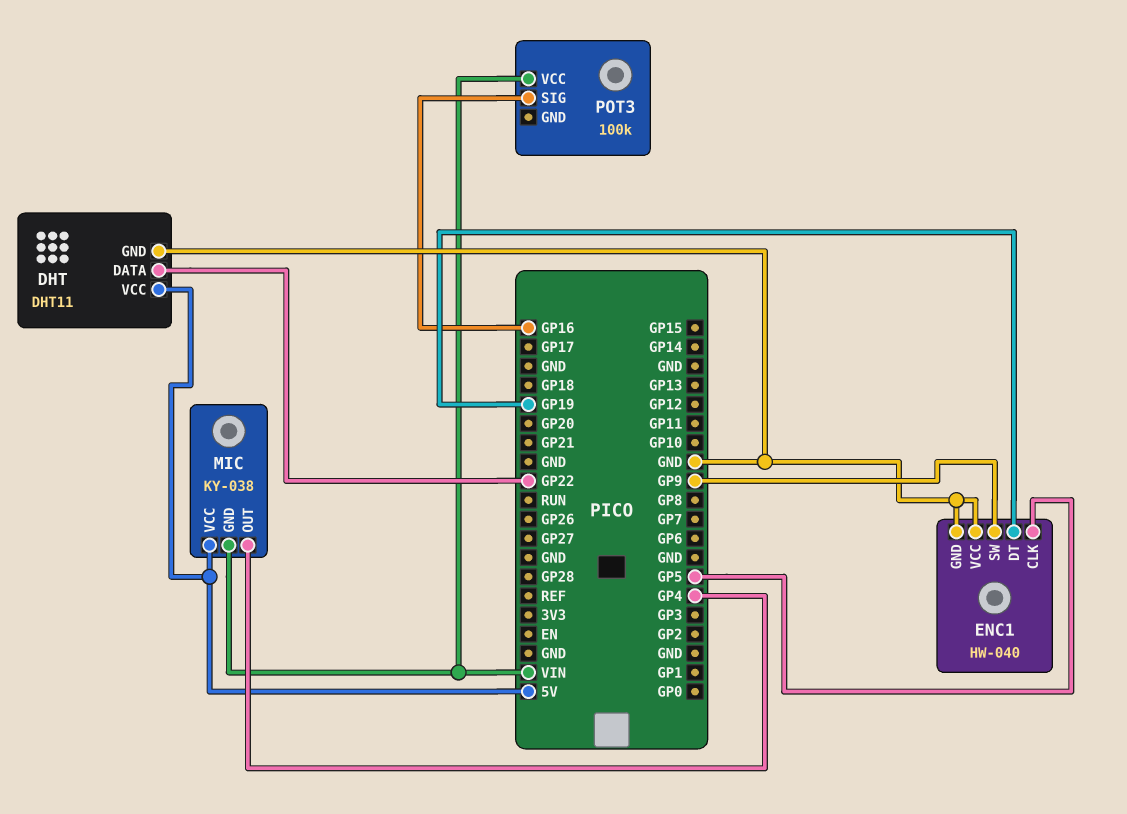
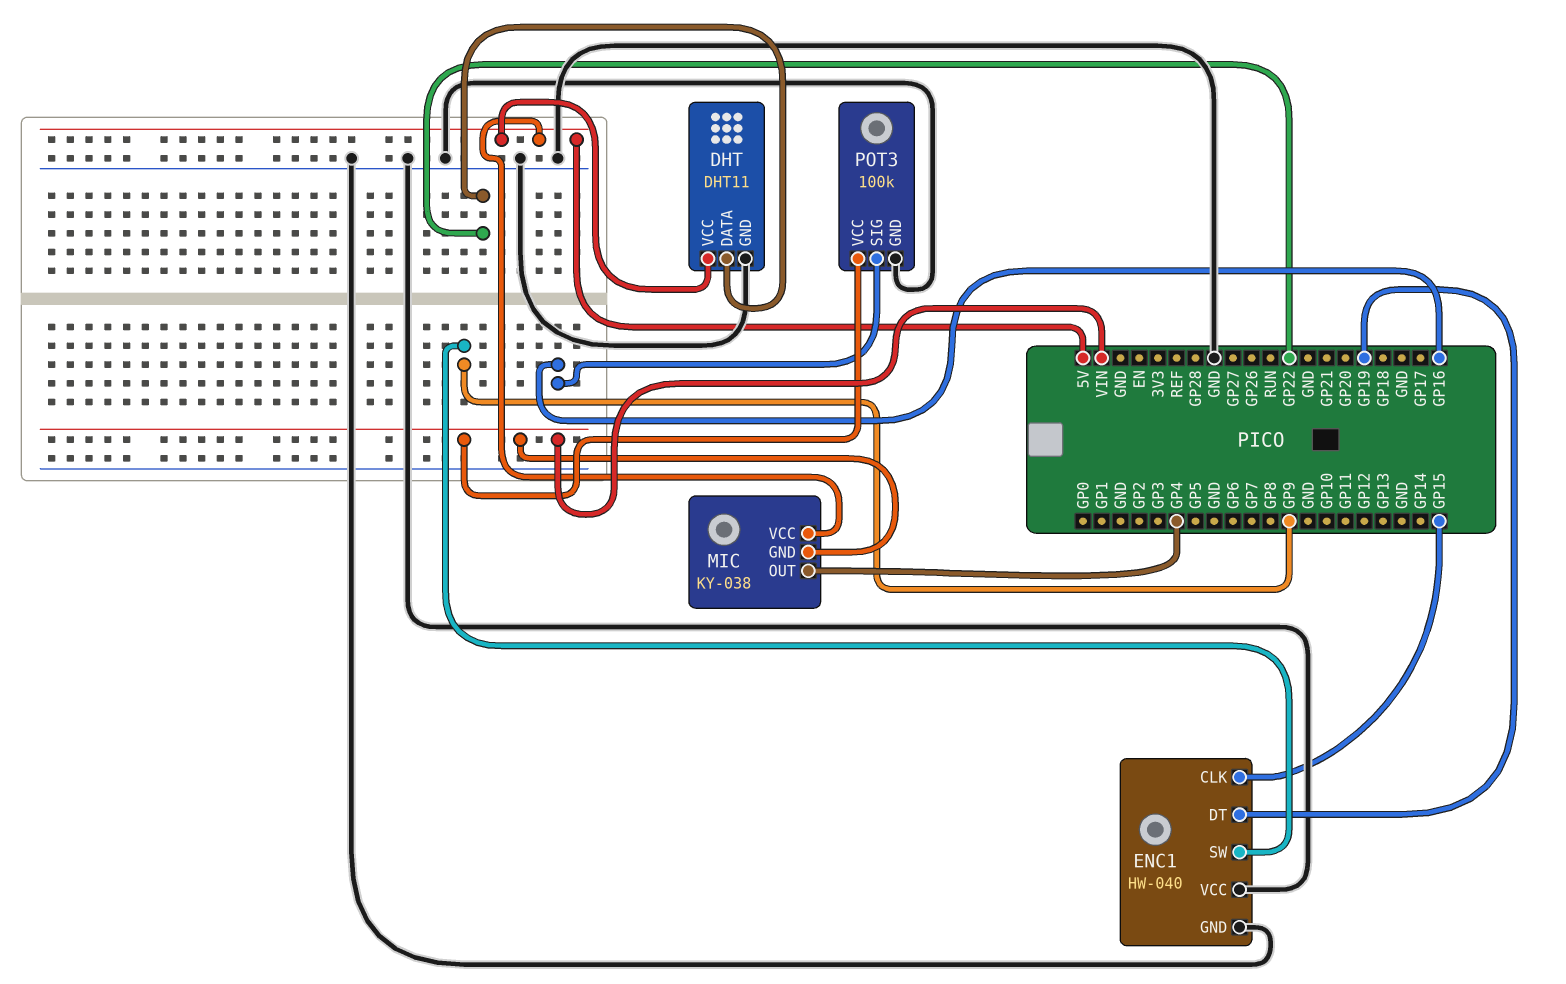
ENC1 pin CLK: GP5 -> GP15
POT3 pin GND: none -> GND

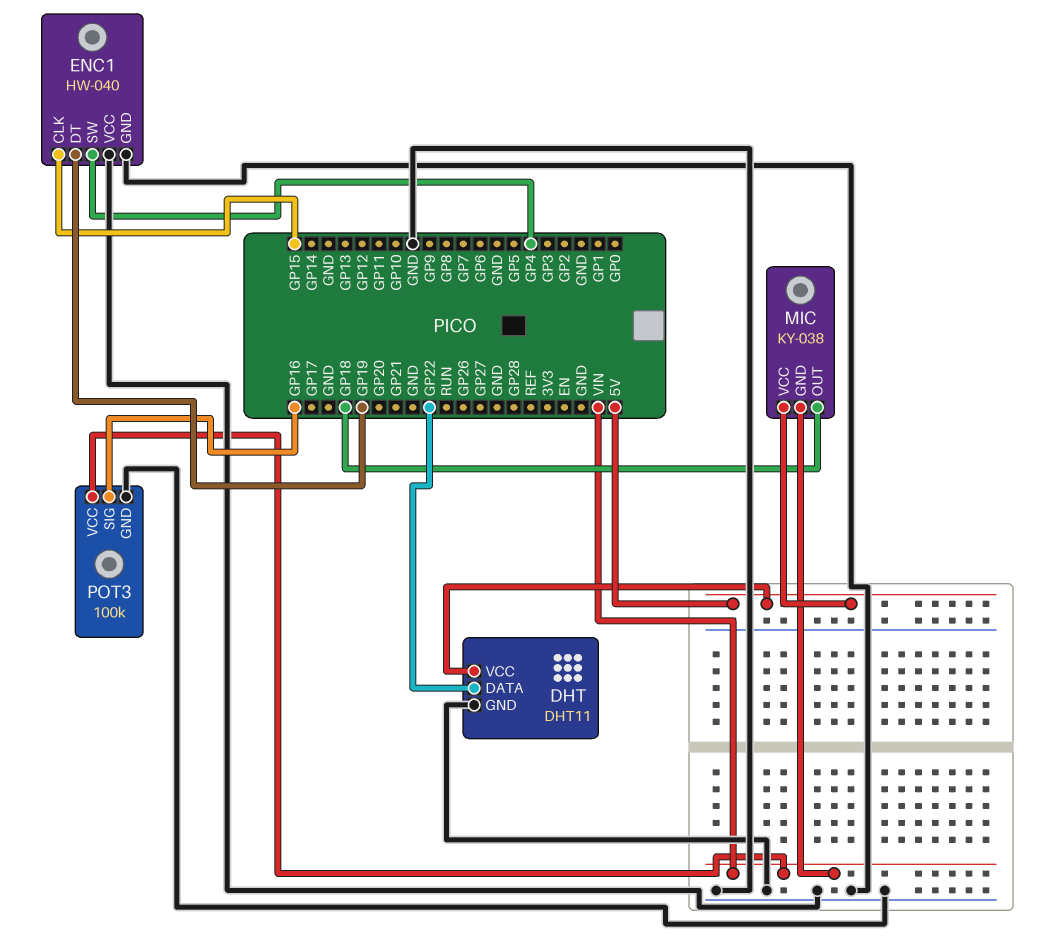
ENC1 pin SW: GP9 -> GP4
MIC pin OUT: GP4 -> GP18

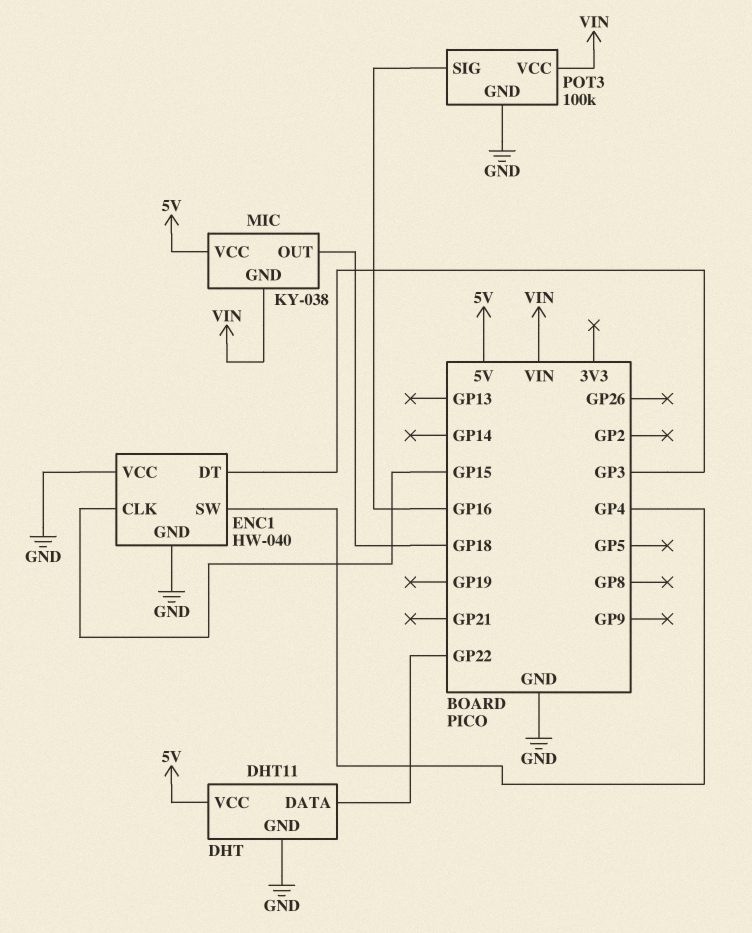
ENC1 pin DT: GP19 -> GP3

